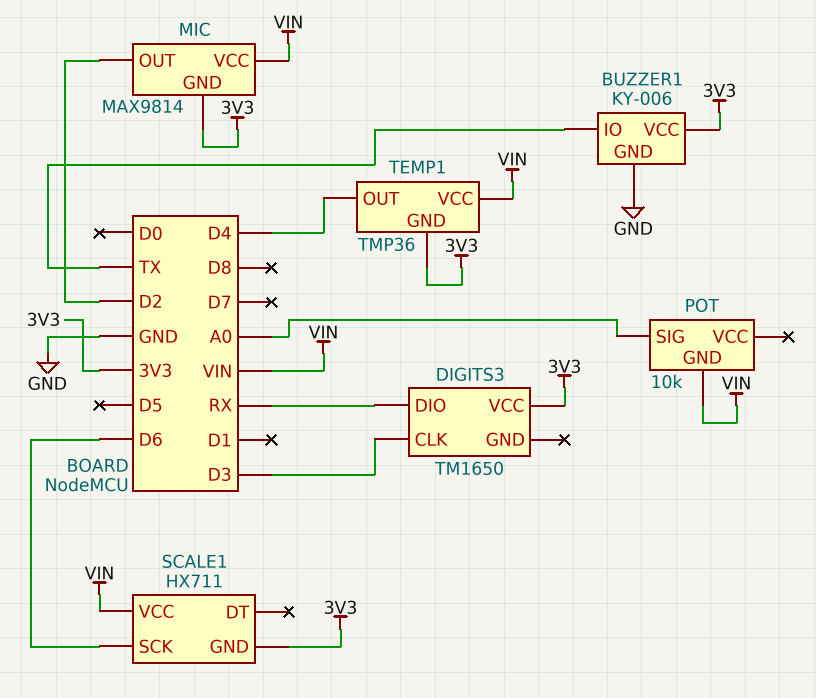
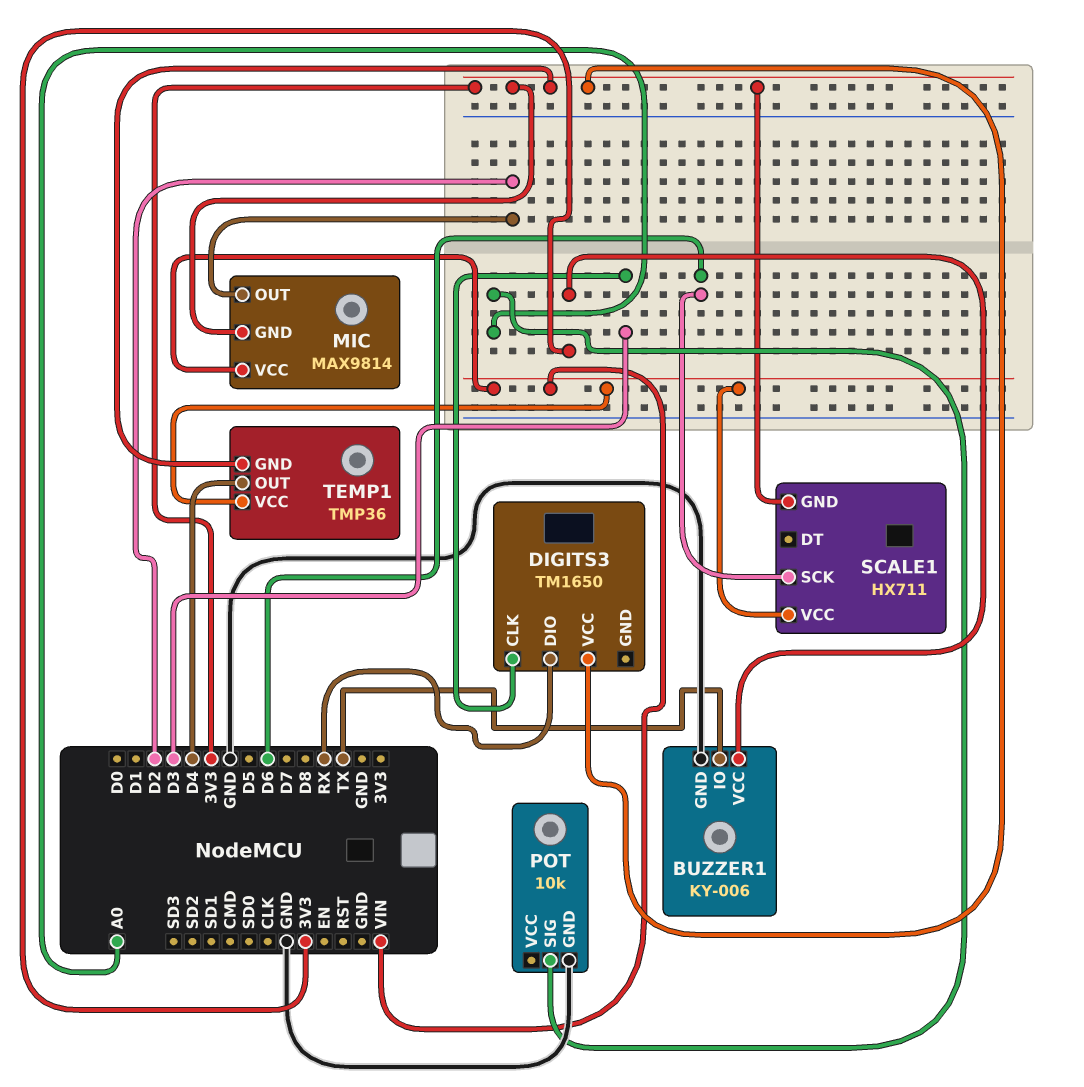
POT pin GND: VIN -> GND

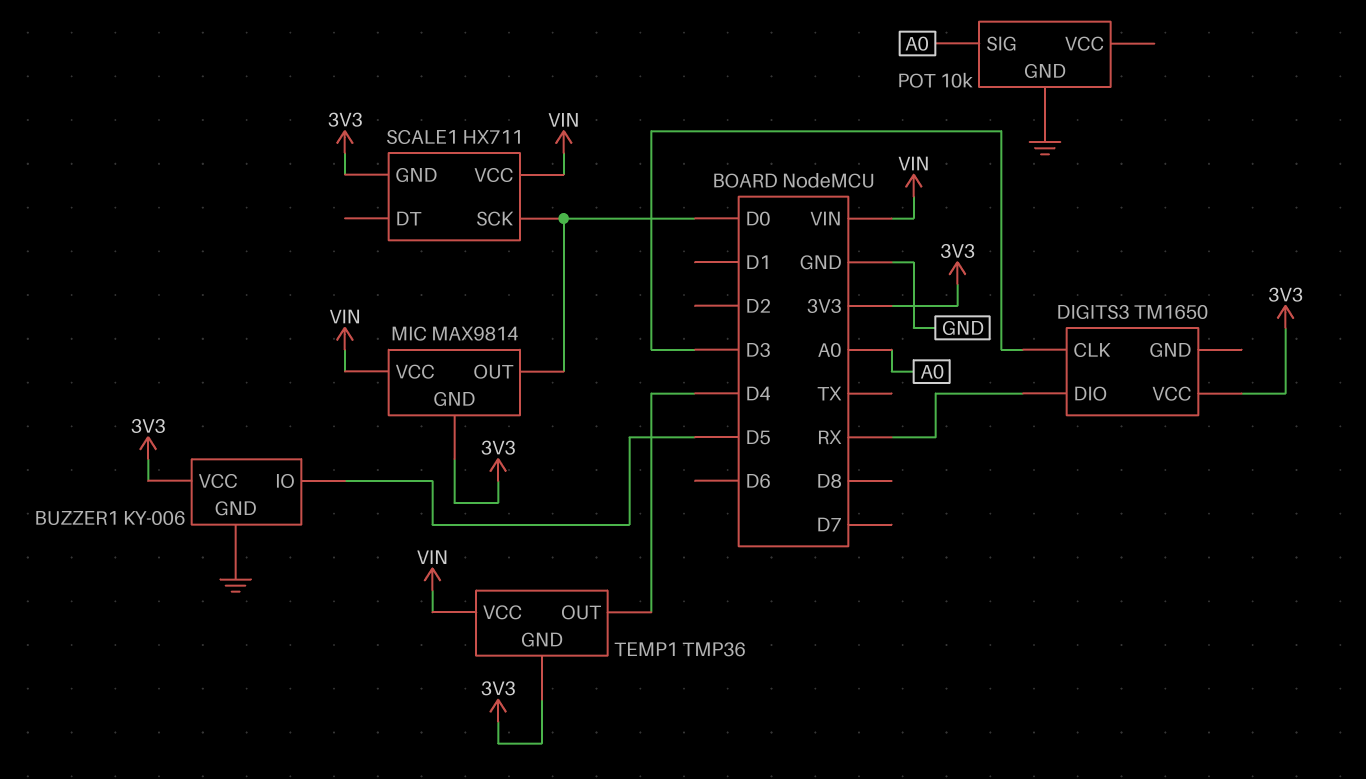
BUZZER1 pin IO: TX -> D5
MIC pin OUT: D2 -> D0
SCALE1 pin SCK: D6 -> D0

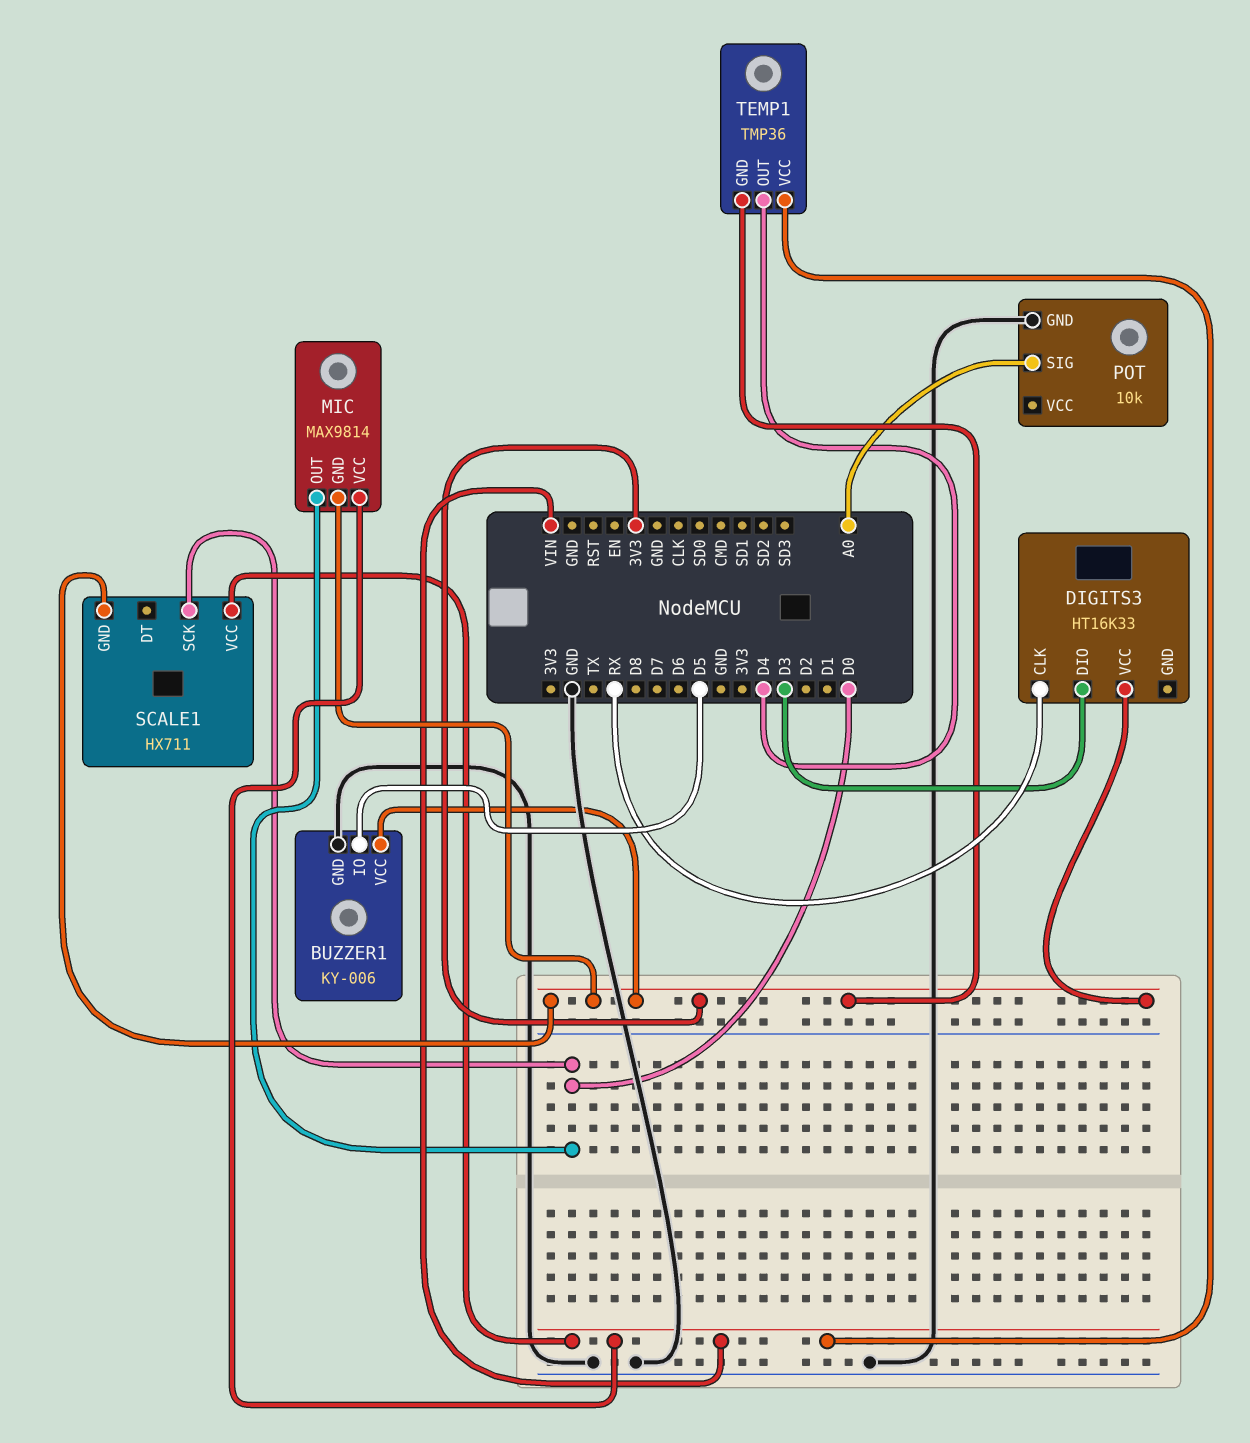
DIGITS3: TM1650 -> HT16K33
DIGITS3 pin CLK: D3 -> RX
DIGITS3 pin DIO: RX -> D3

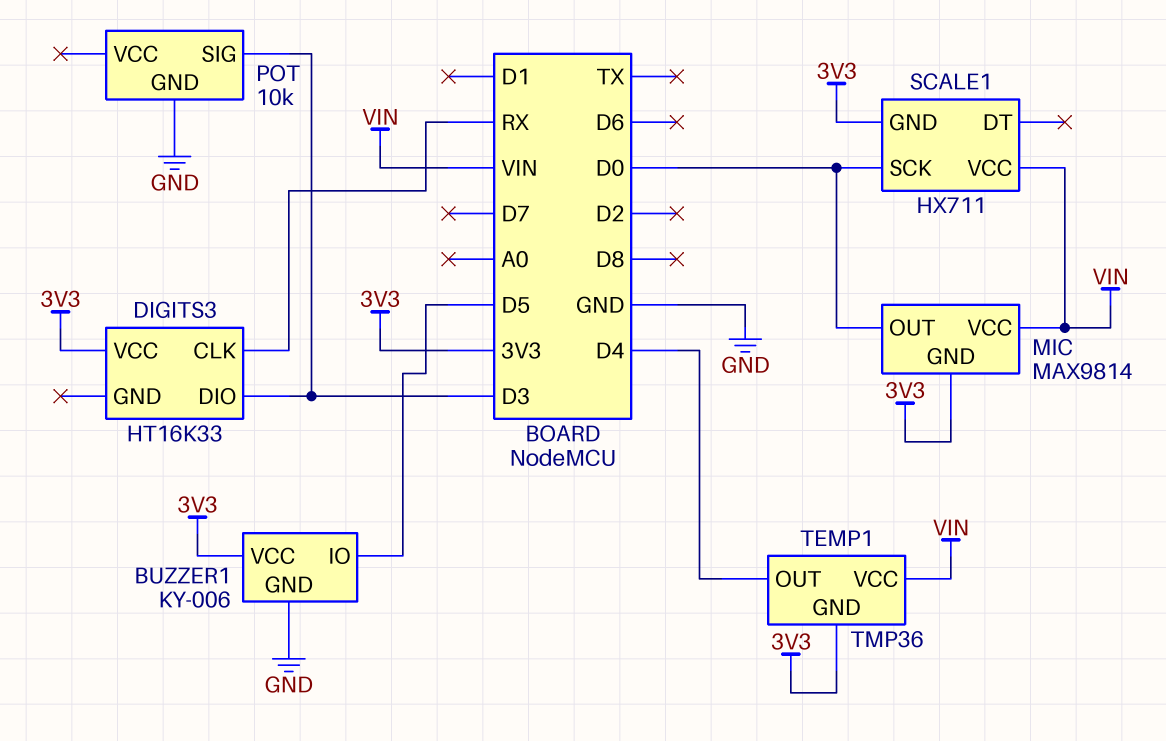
POT pin SIG: A0 -> D3

